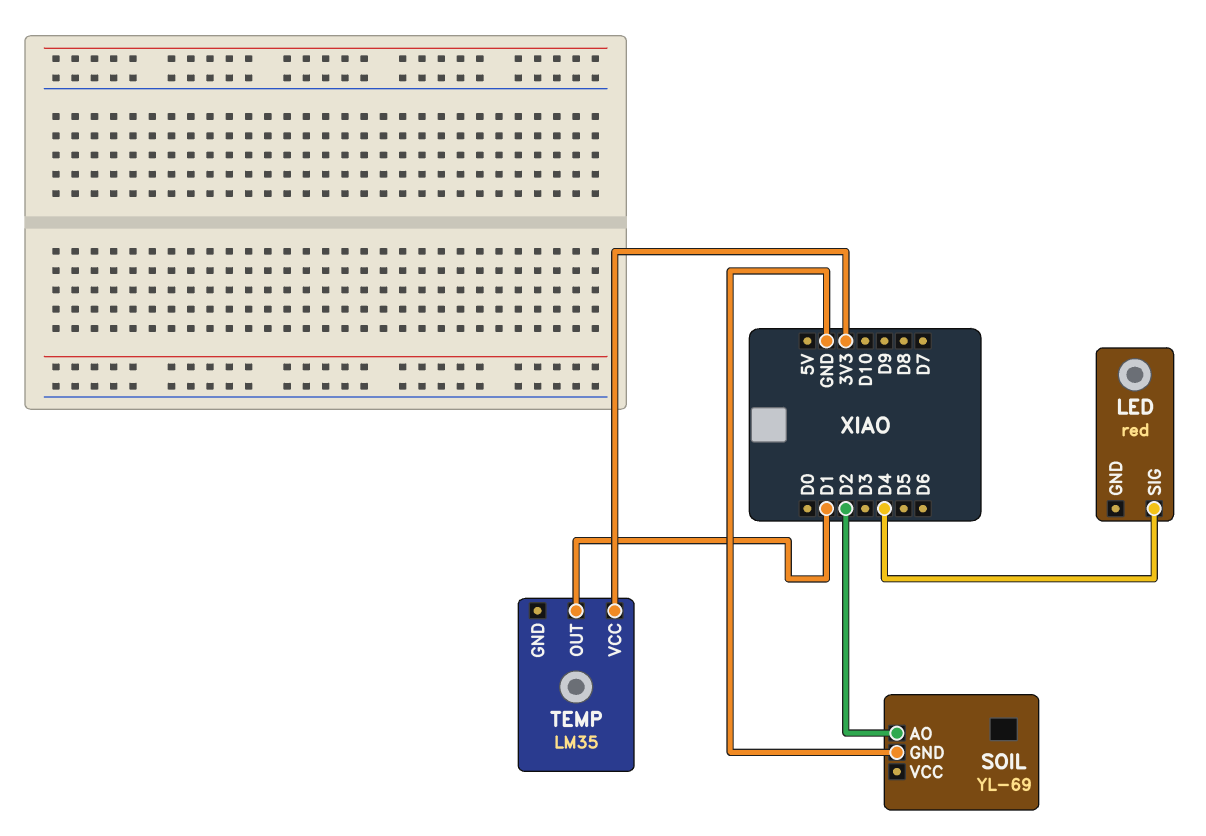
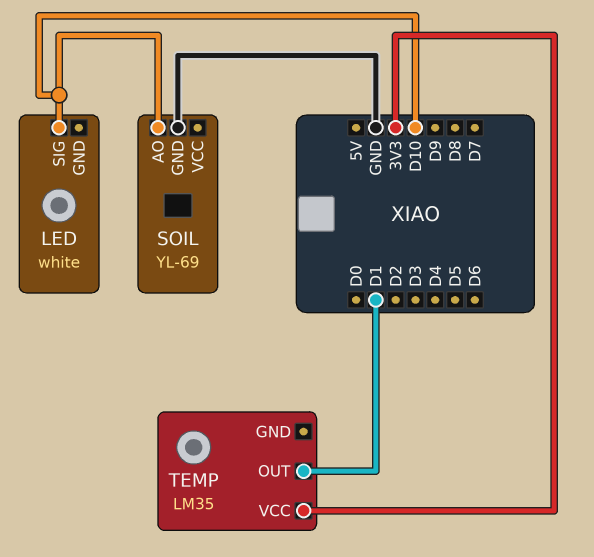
LED: red -> white
LED pin SIG: D4 -> D10
SOIL pin AO: D2 -> D10

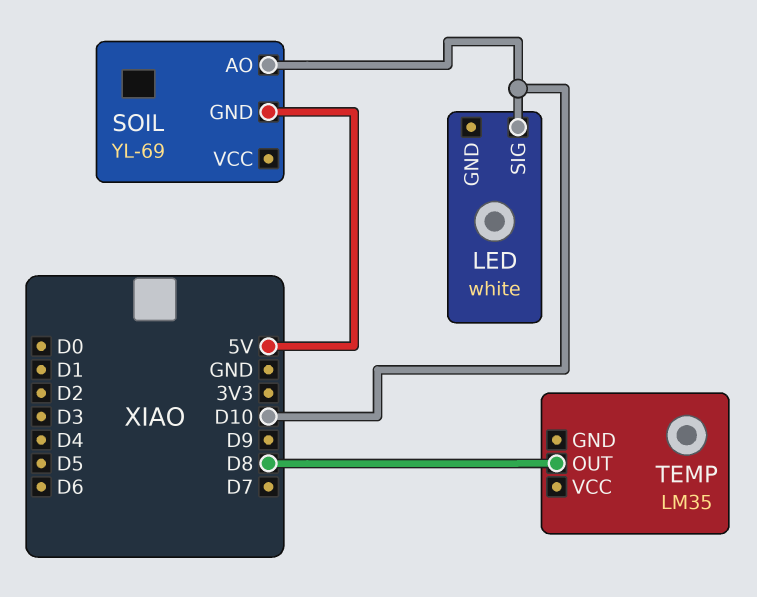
SOIL pin GND: GND -> 5V
TEMP pin OUT: D1 -> D8
TEMP pin VCC: 3V3 -> none

